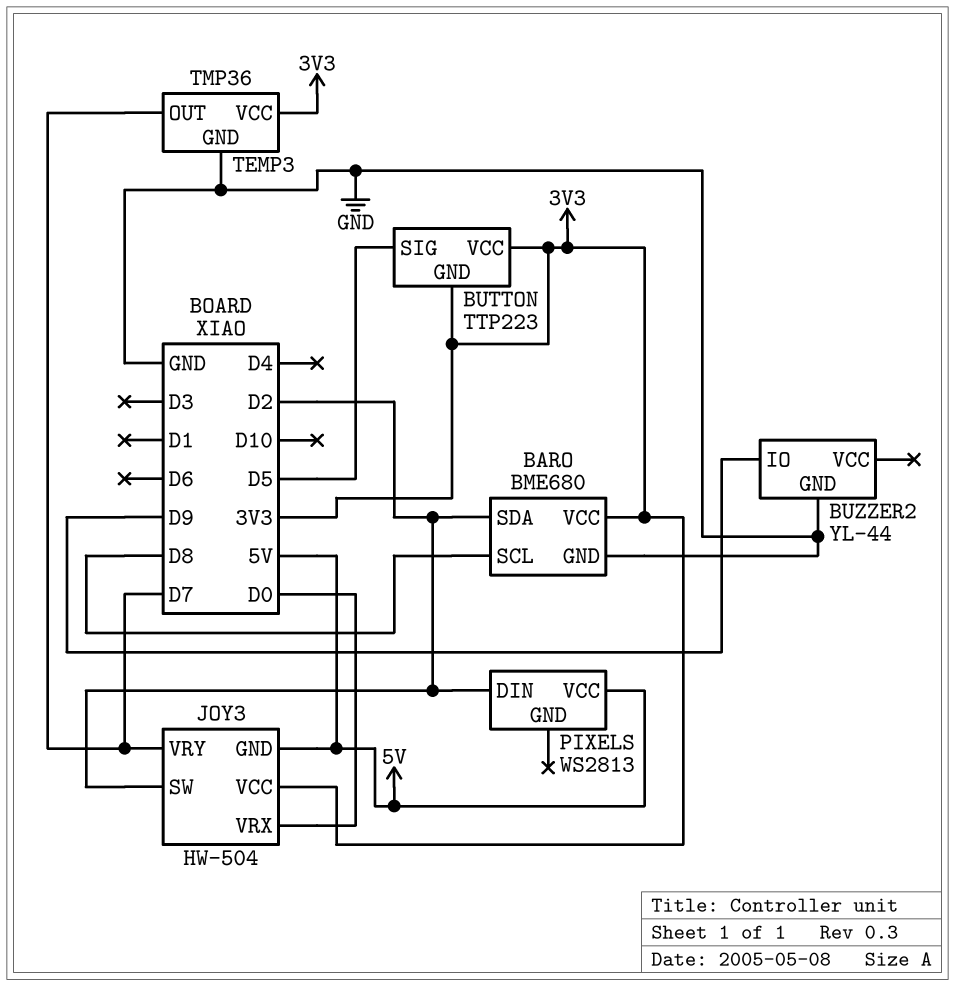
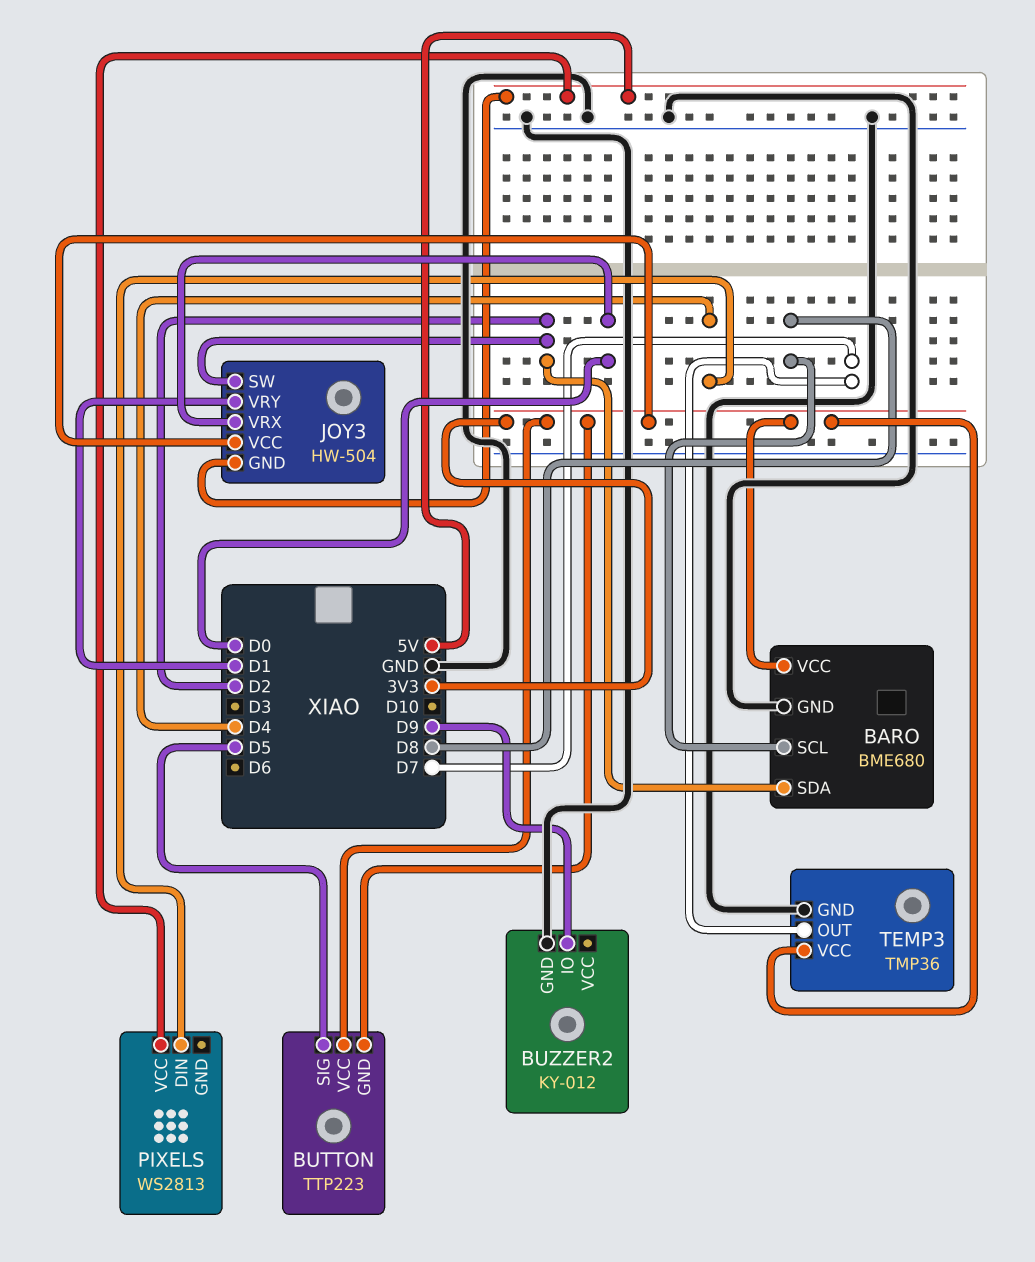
BUZZER2: YL-44 -> KY-012
JOY3 pin VRY: D7 -> D1
PIXELS pin DIN: D2 -> D4

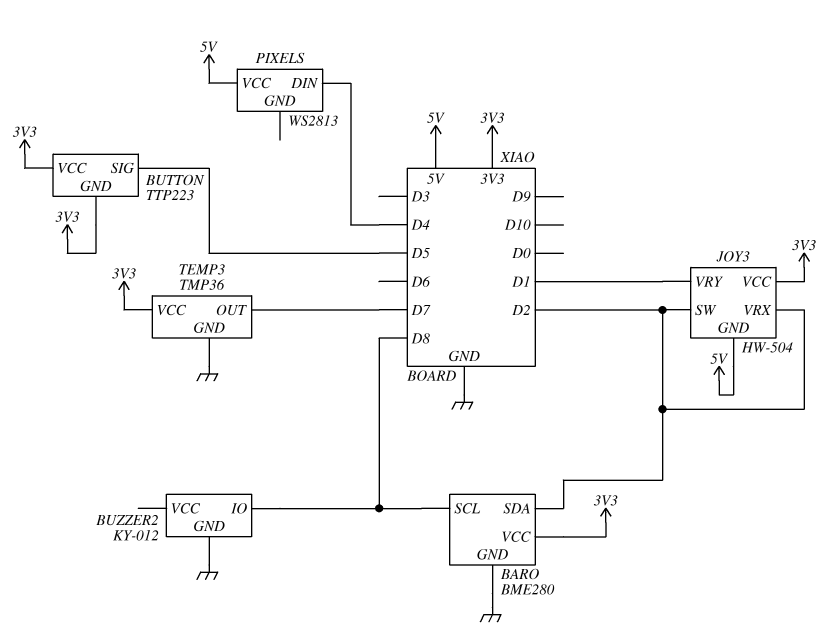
BARO: BME680 -> BME280
BUZZER2 pin IO: D9 -> D8
JOY3 pin VRX: D0 -> D2

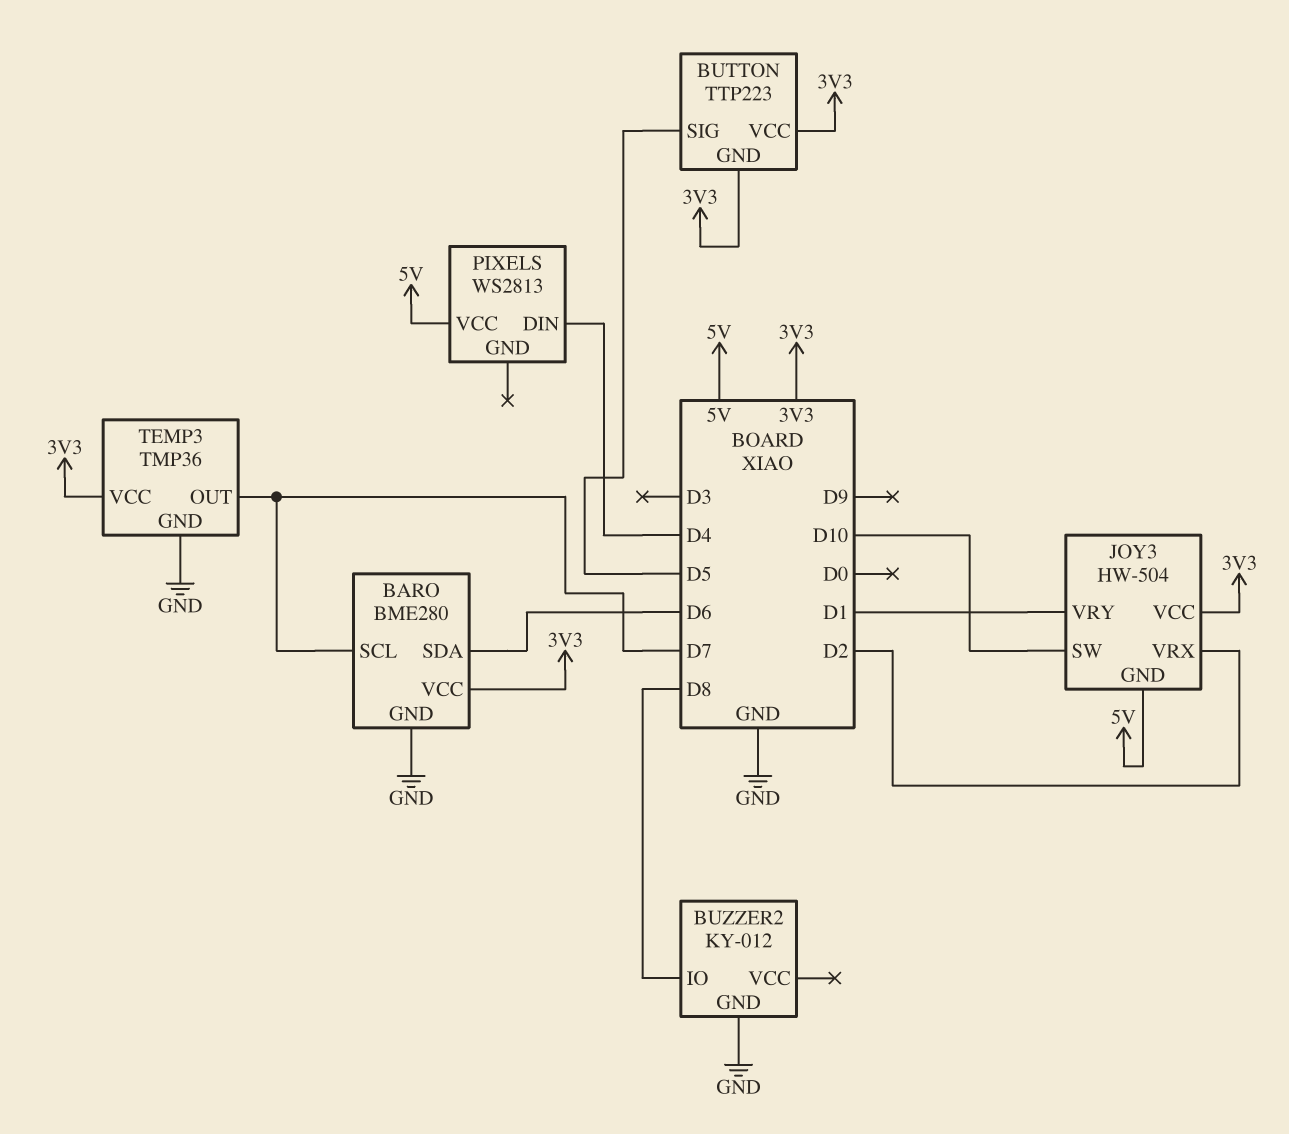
BARO pin SCL: D8 -> D7
BARO pin SDA: D2 -> D6
JOY3 pin SW: D2 -> D10

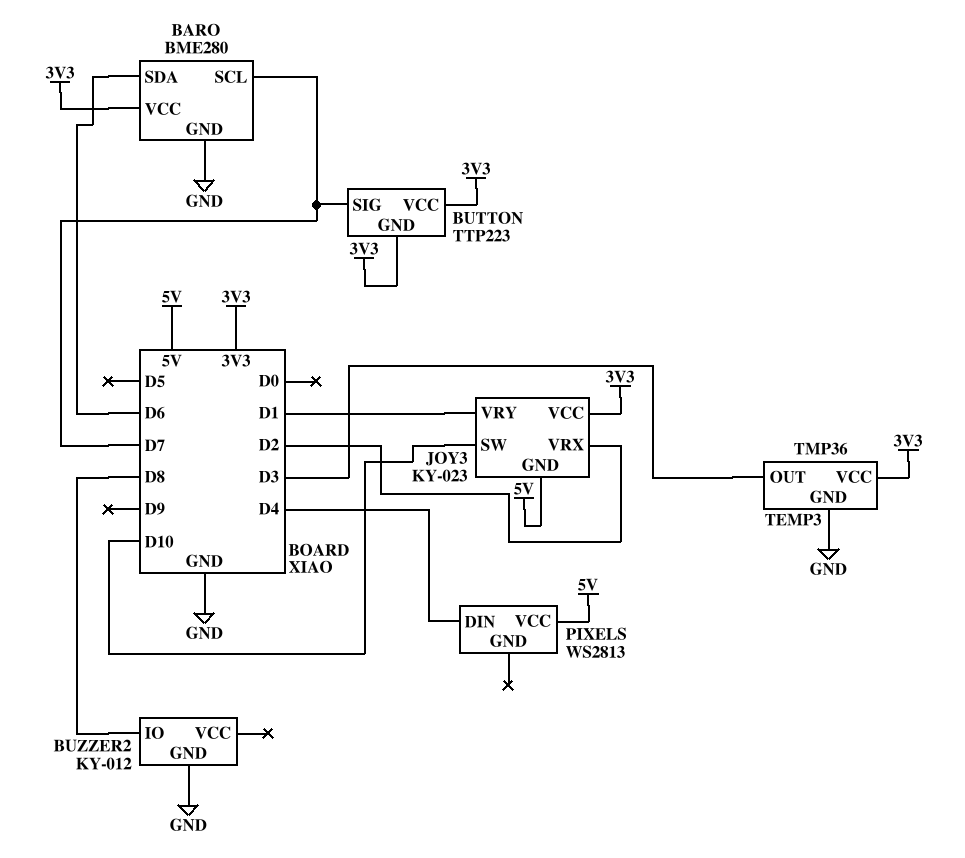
BUTTON pin SIG: D5 -> D7
JOY3: HW-504 -> KY-023
TEMP3 pin OUT: D7 -> D3

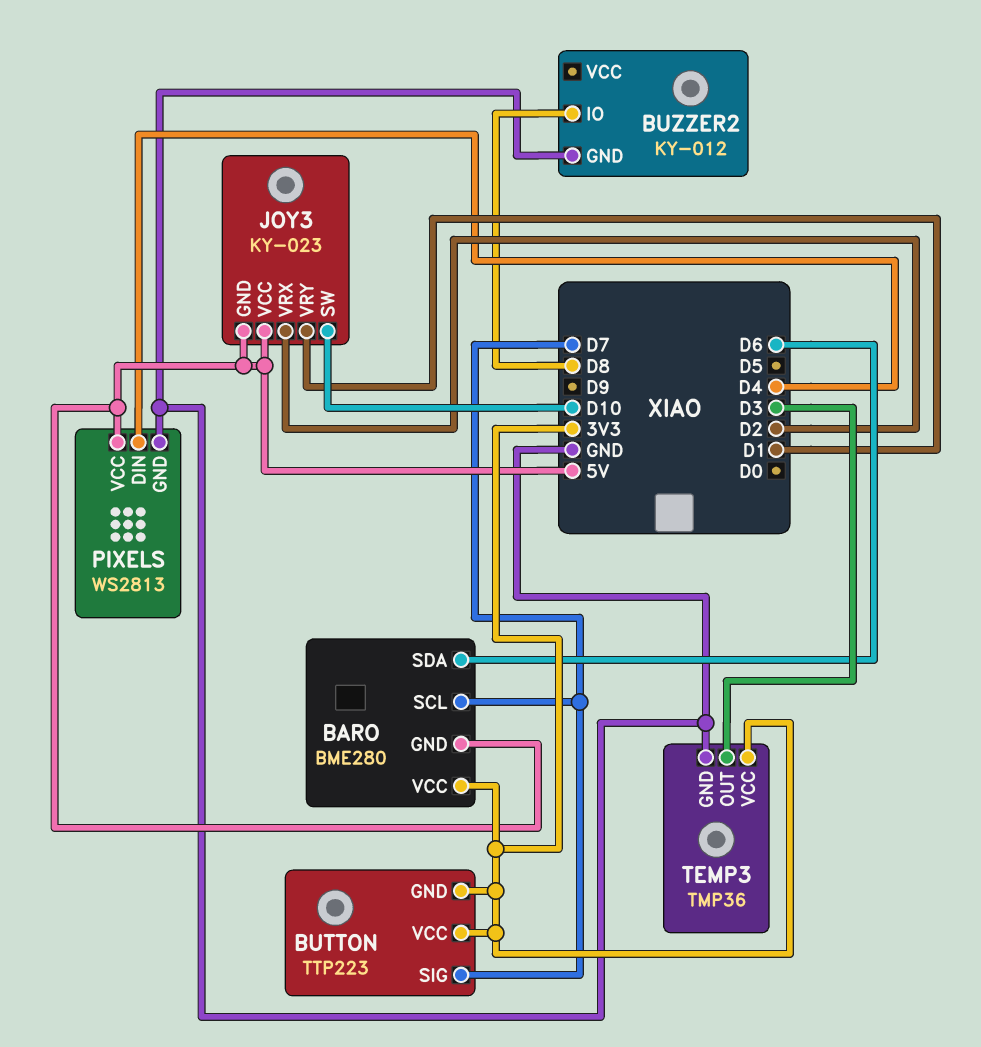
BARO pin GND: GND -> 5V
JOY3 pin VCC: 3V3 -> 5V
PIXELS pin GND: none -> GND

